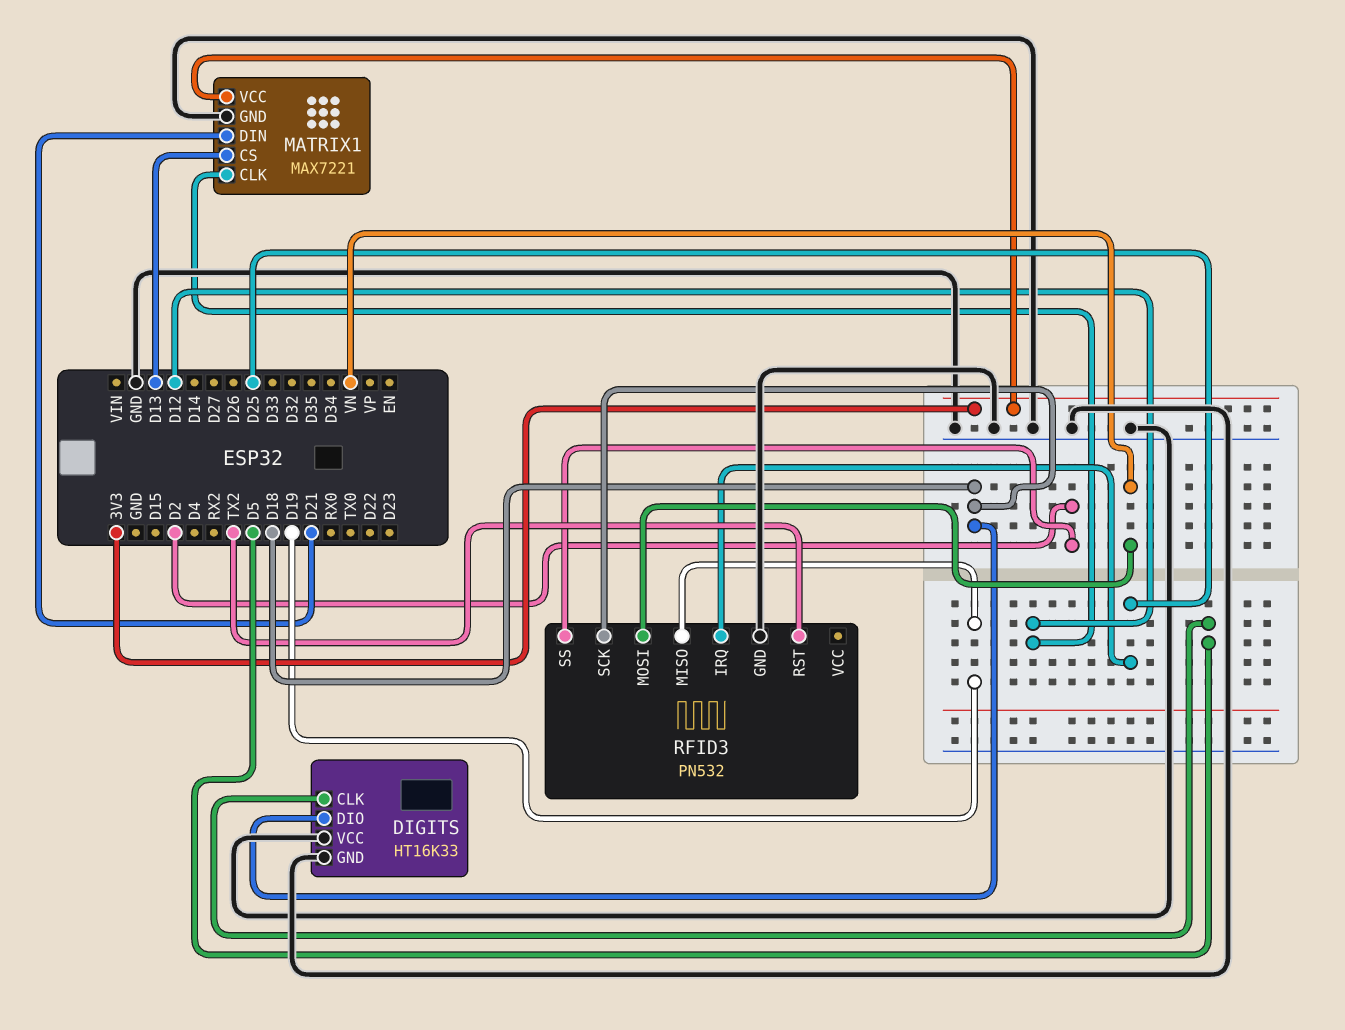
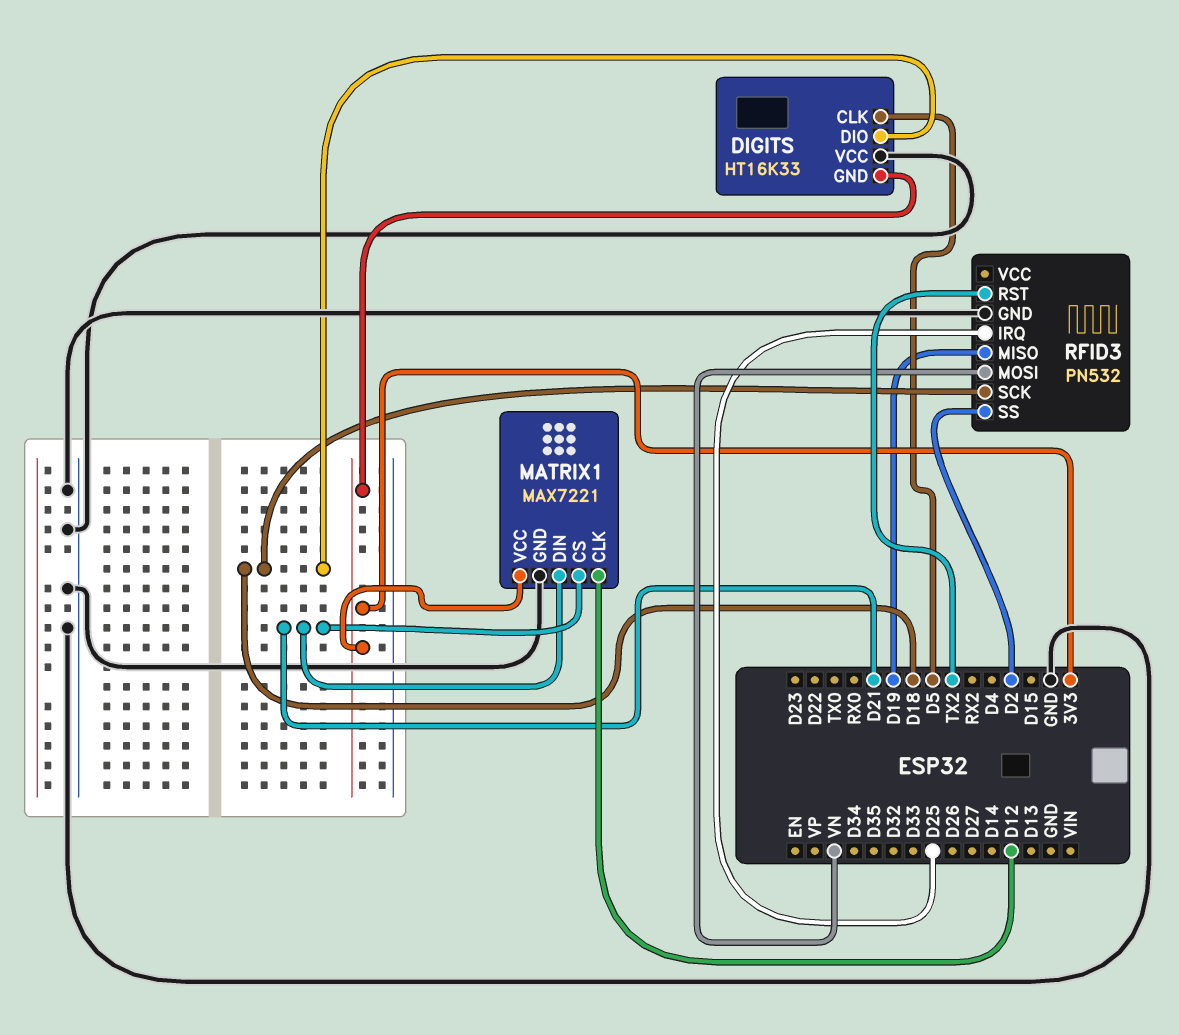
DIGITS pin GND: GND -> 3V3
MATRIX1 pin CS: D13 -> D21

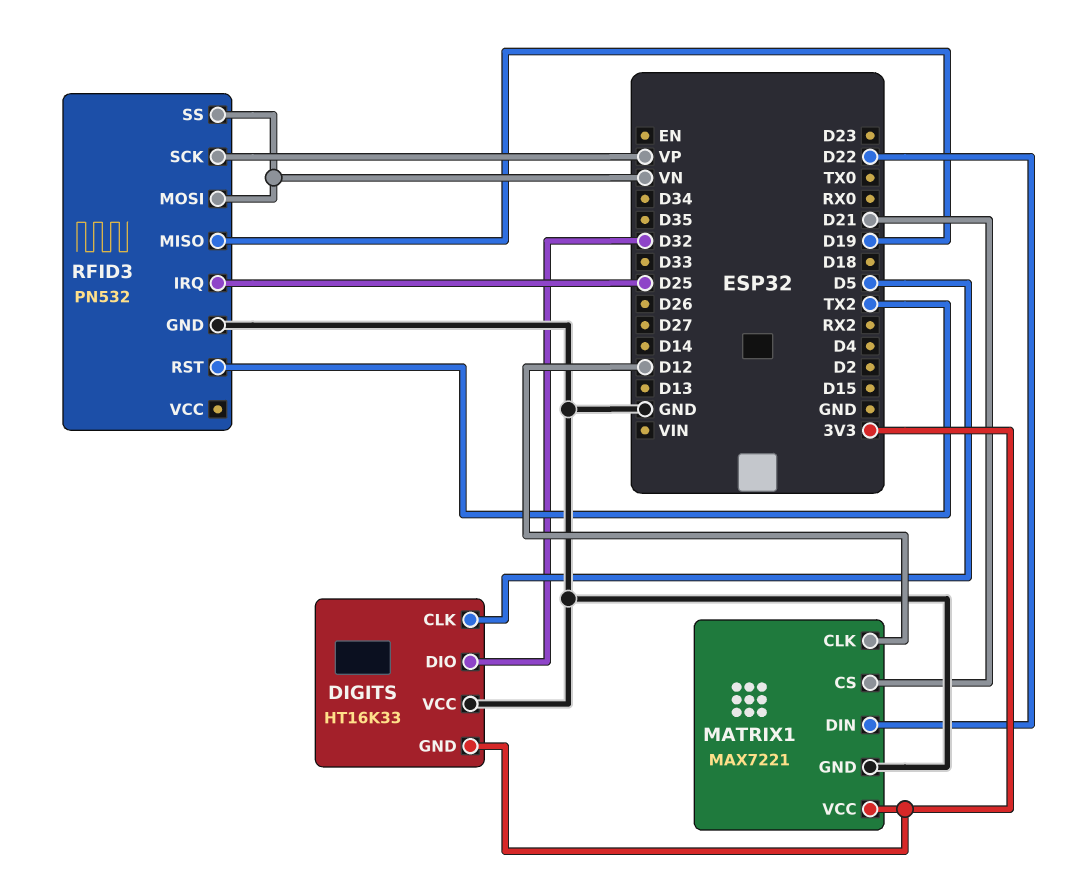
DIGITS pin DIO: D18 -> D32
MATRIX1 pin DIN: D21 -> D22
RFID3 pin SCK: D18 -> VP
RFID3 pin SS: D2 -> VN

